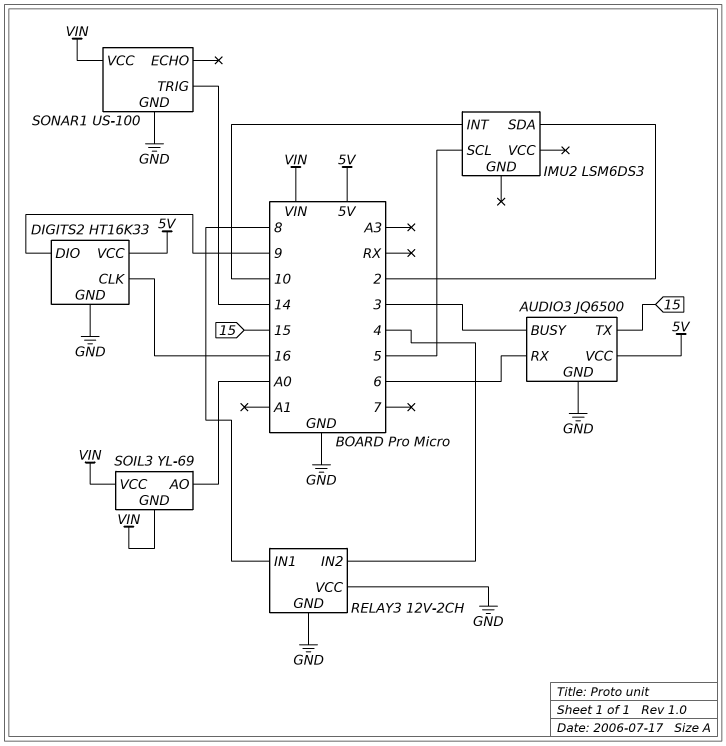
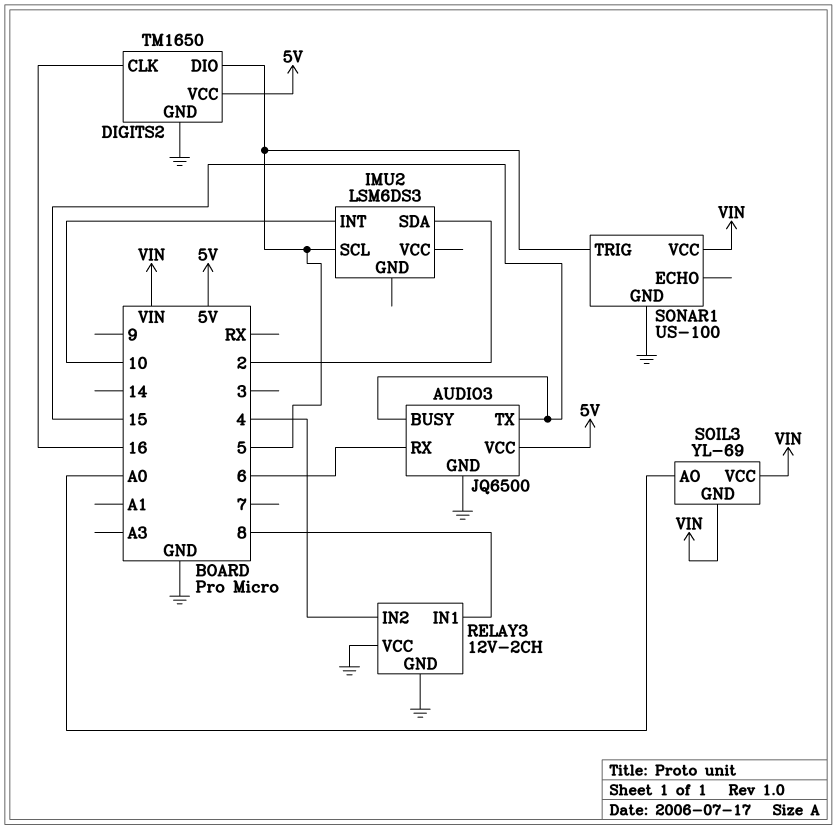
AUDIO3 pin BUSY: 3 -> 15
DIGITS2: HT16K33 -> TM1650
DIGITS2 pin DIO: 9 -> 5
SONAR1 pin TRIG: 14 -> 5

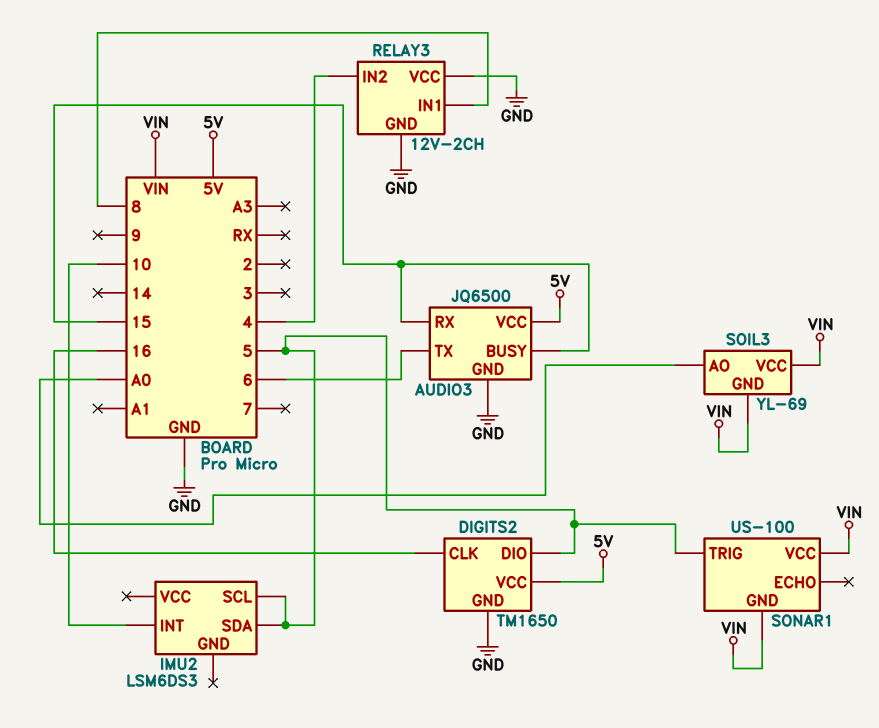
AUDIO3 pin RX: 6 -> 15
AUDIO3 pin TX: 15 -> 6
IMU2 pin SDA: 2 -> 5
SONAR1 pin GND: GND -> VIN

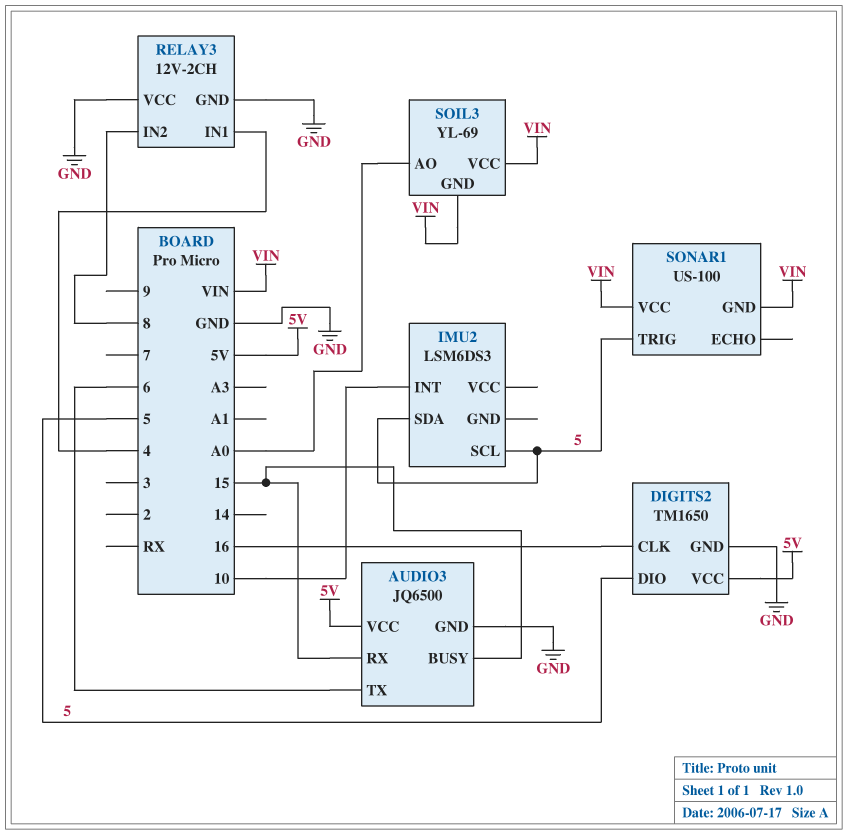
RELAY3 pin IN1: 8 -> 4
RELAY3 pin IN2: 4 -> 8

